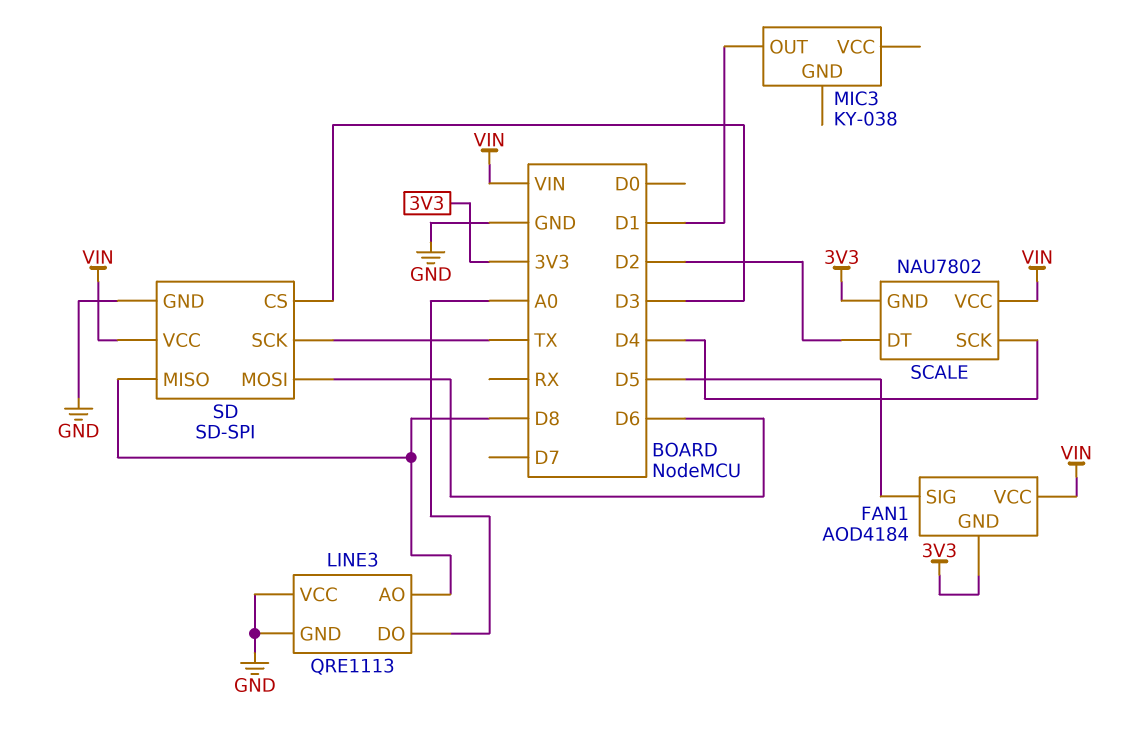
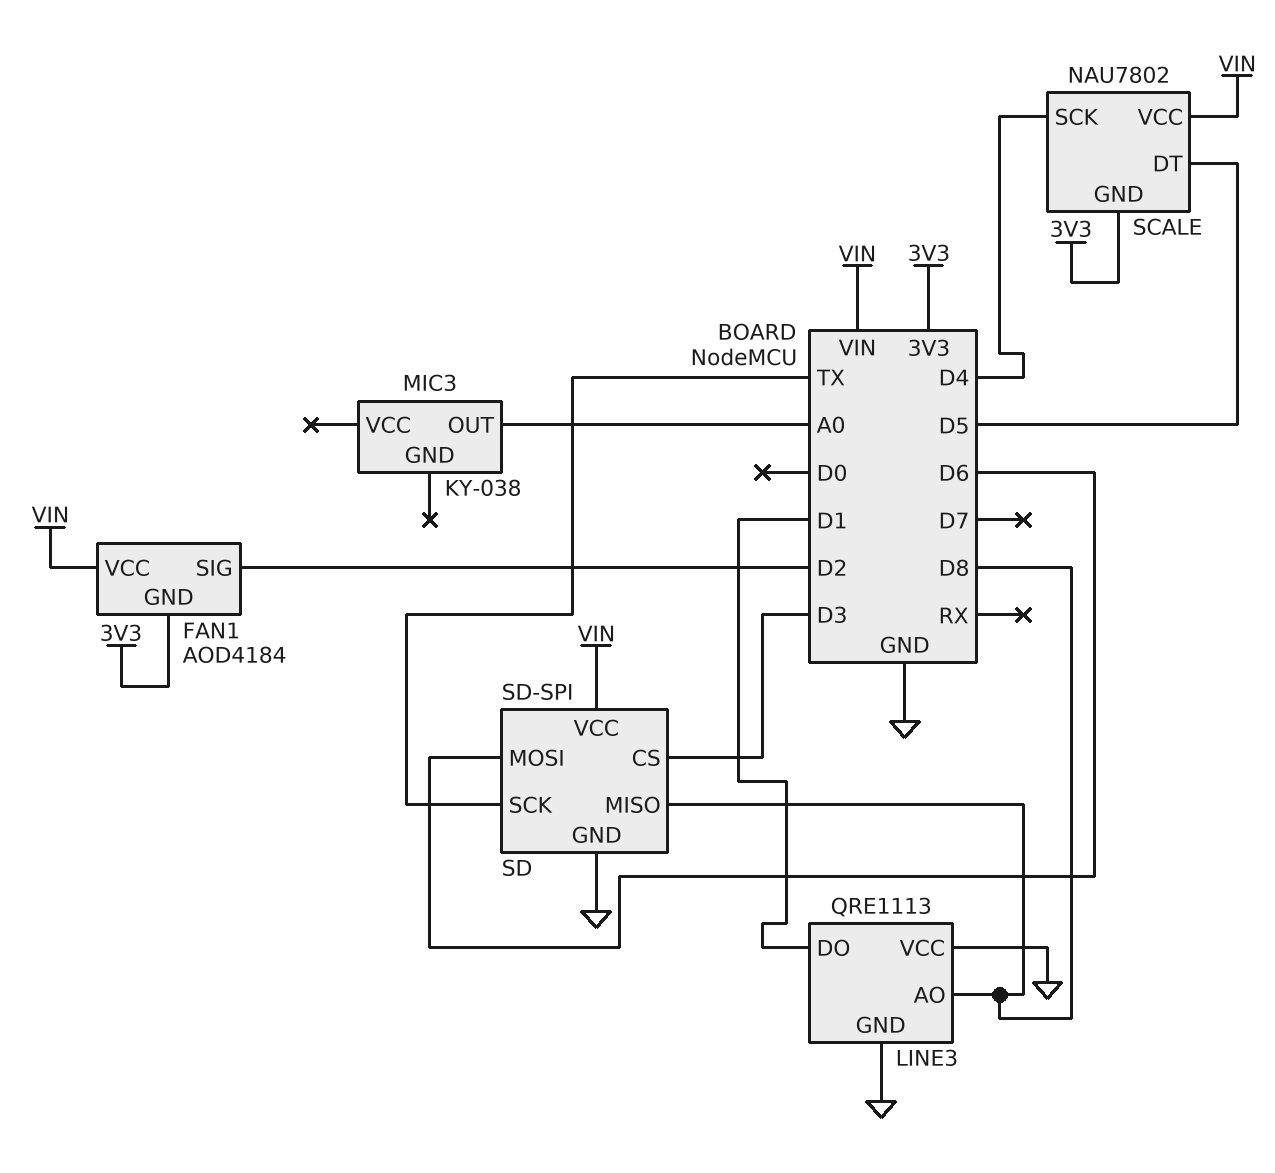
FAN1 pin SIG: D5 -> D2
LINE3 pin DO: A0 -> D1
MIC3 pin OUT: D1 -> A0
SCALE pin DT: D2 -> D5

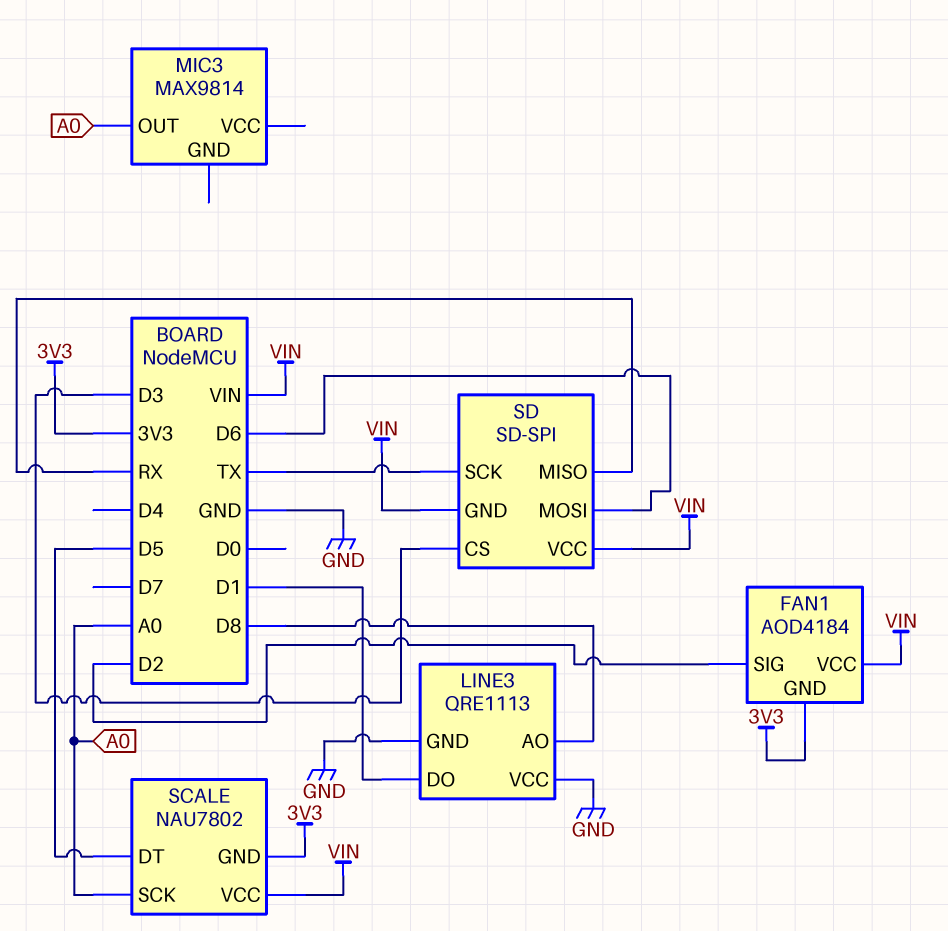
MIC3: KY-038 -> MAX9814
SCALE pin SCK: D4 -> A0
SD pin GND: GND -> VIN
SD pin MISO: D8 -> RX

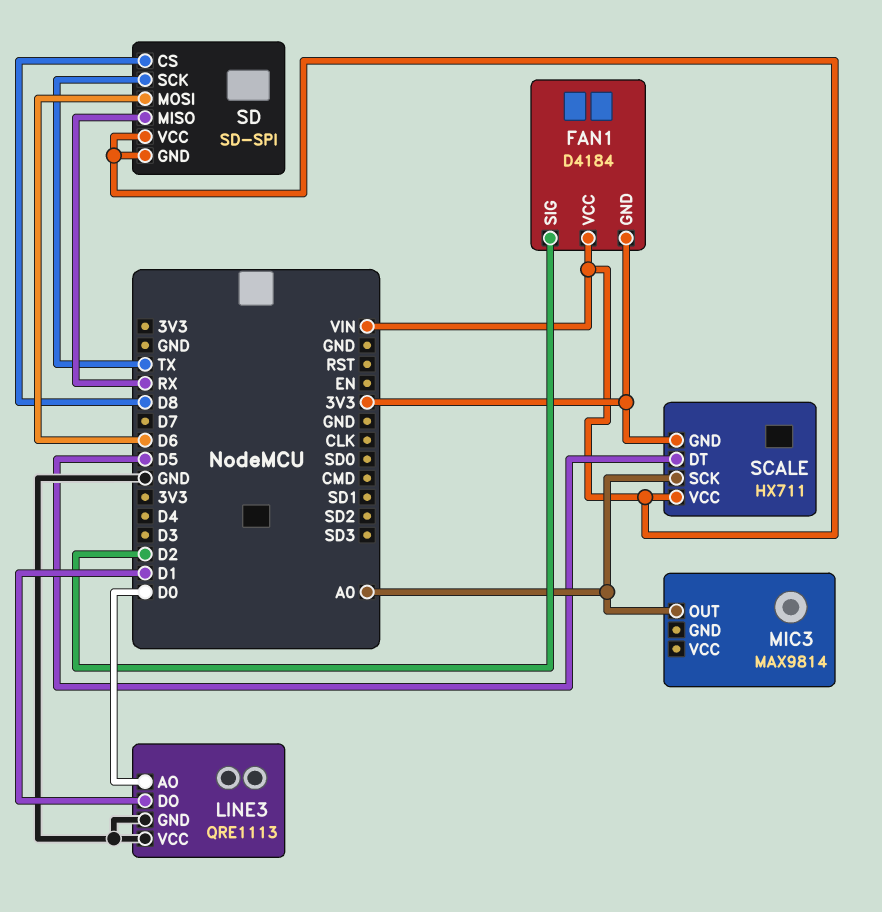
FAN1: AOD4184 -> D4184
LINE3 pin AO: D8 -> D0
SCALE: NAU7802 -> HX711
SD pin CS: D3 -> D8

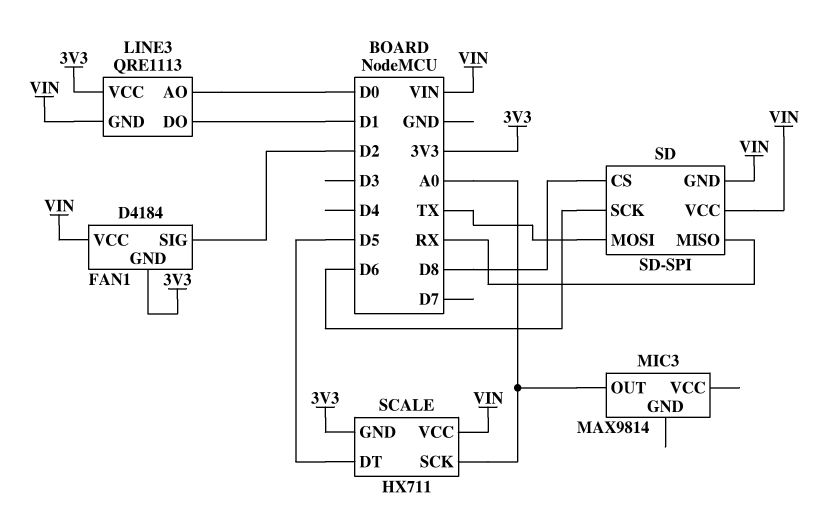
LINE3 pin GND: GND -> VIN
LINE3 pin VCC: GND -> 3V3
SD pin MOSI: D6 -> TX
SD pin SCK: TX -> D6

